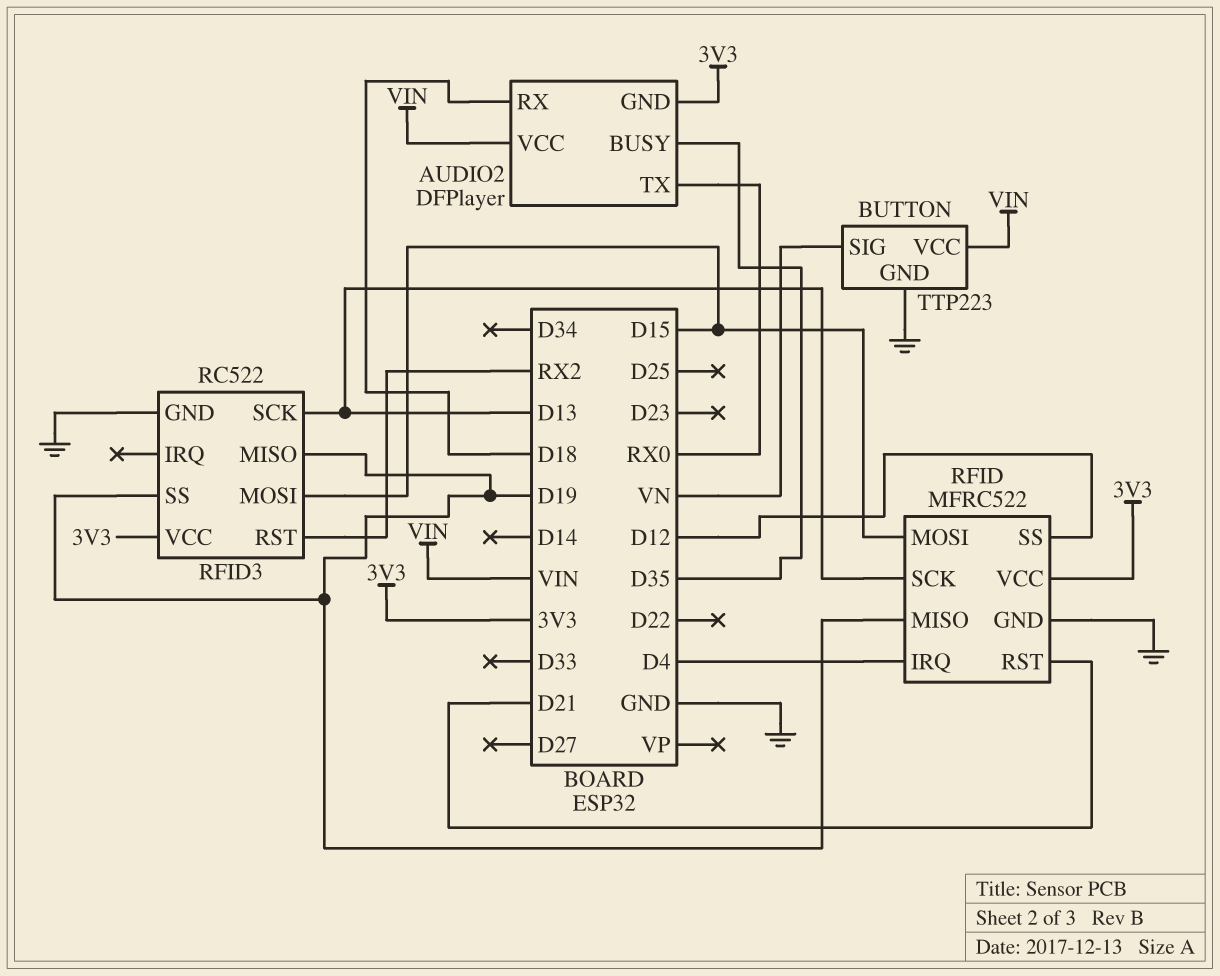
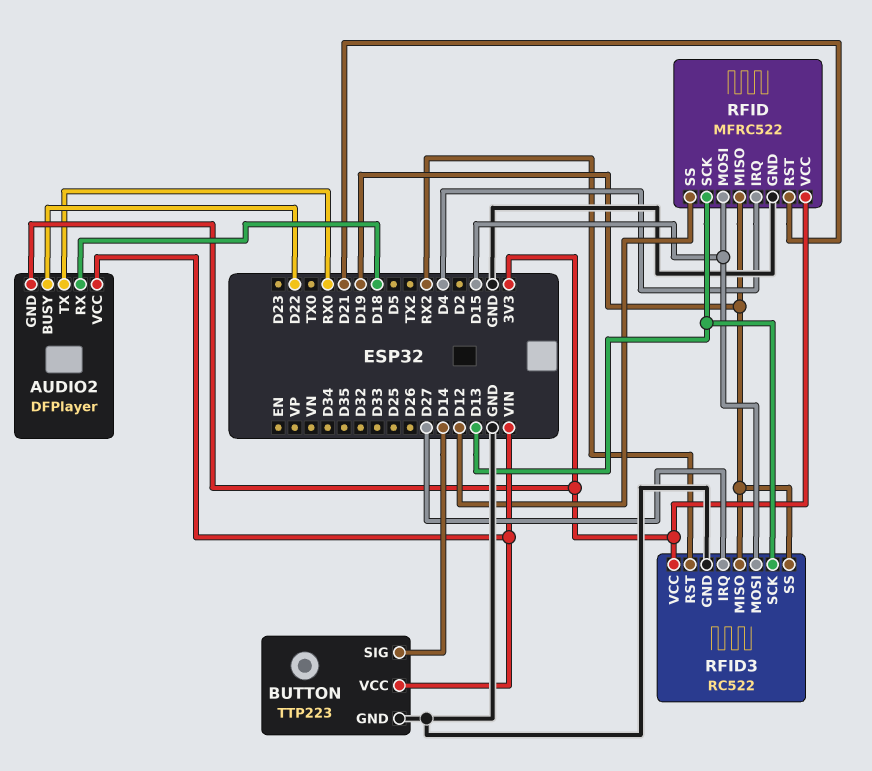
AUDIO2 pin BUSY: D35 -> D22
BUTTON pin SIG: VN -> D14
RFID3 pin IRQ: none -> D27

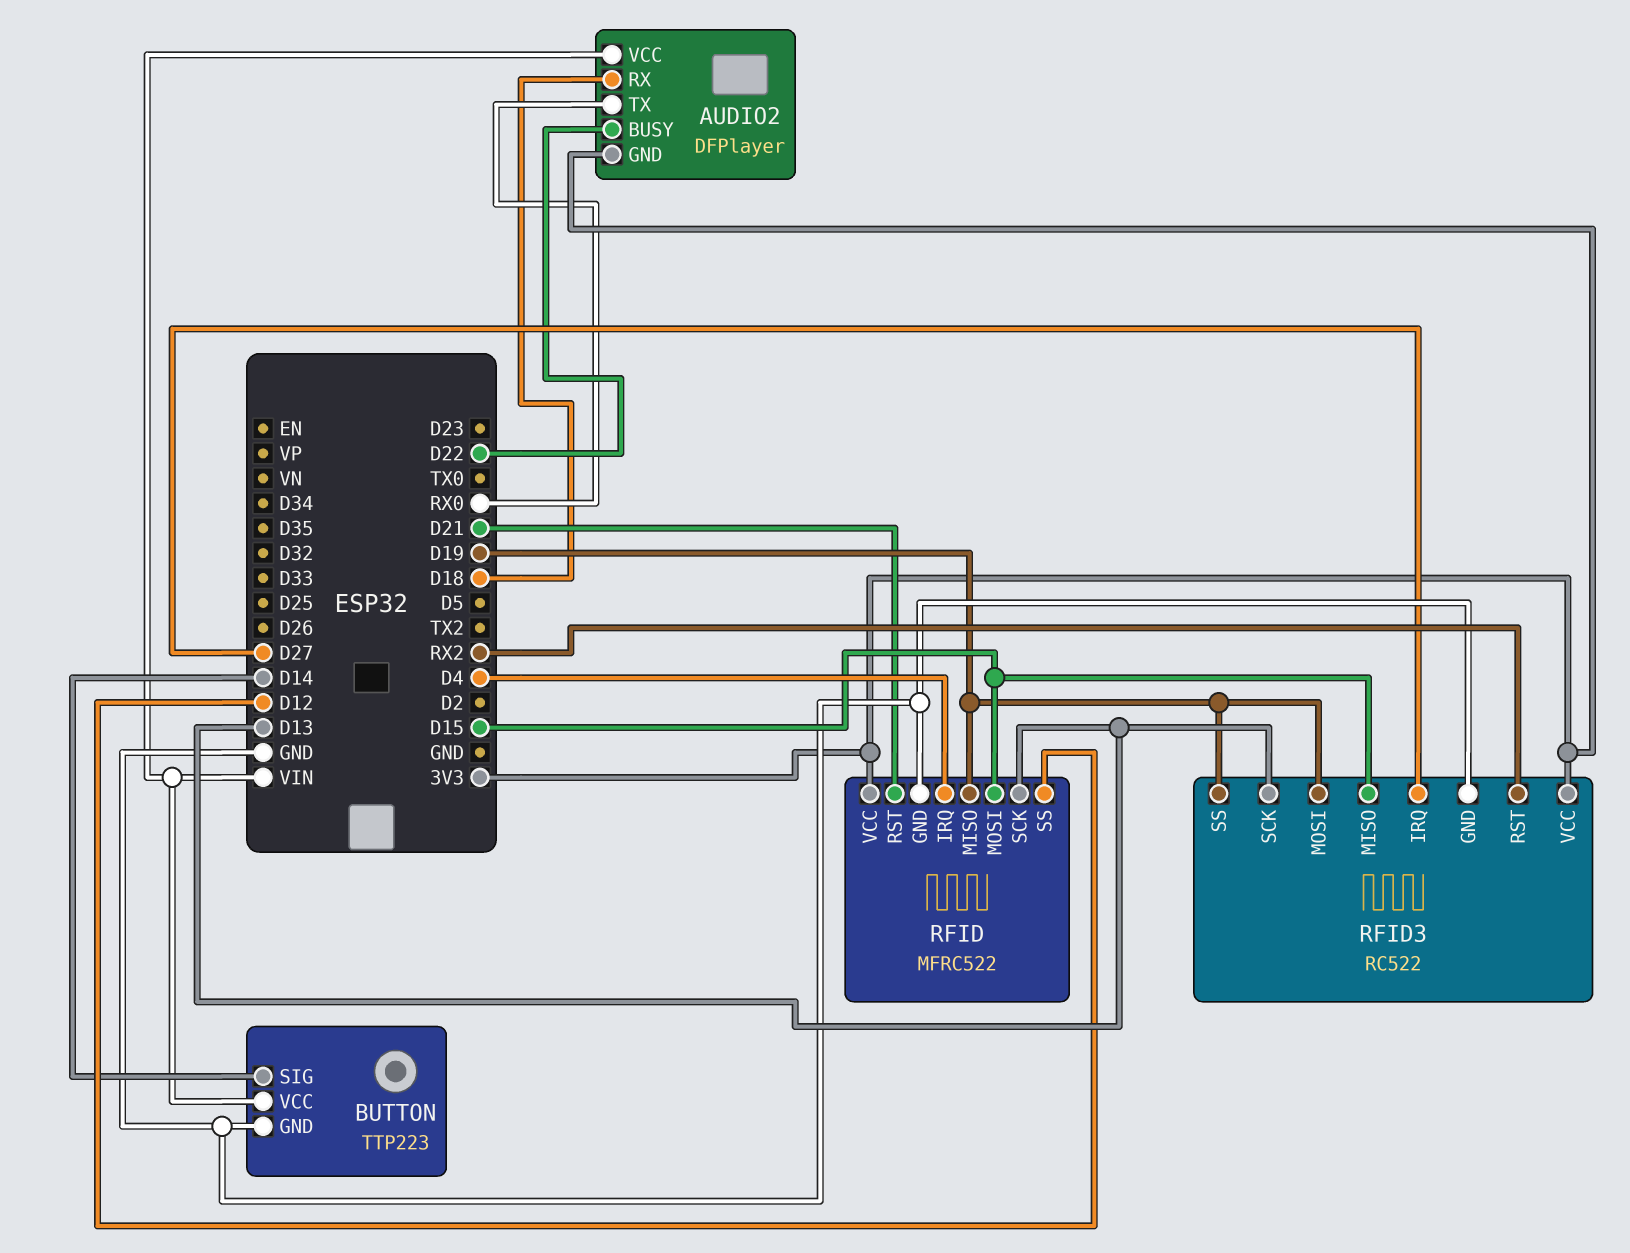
RFID3 pin MISO: D19 -> D15
RFID3 pin MOSI: D15 -> D19

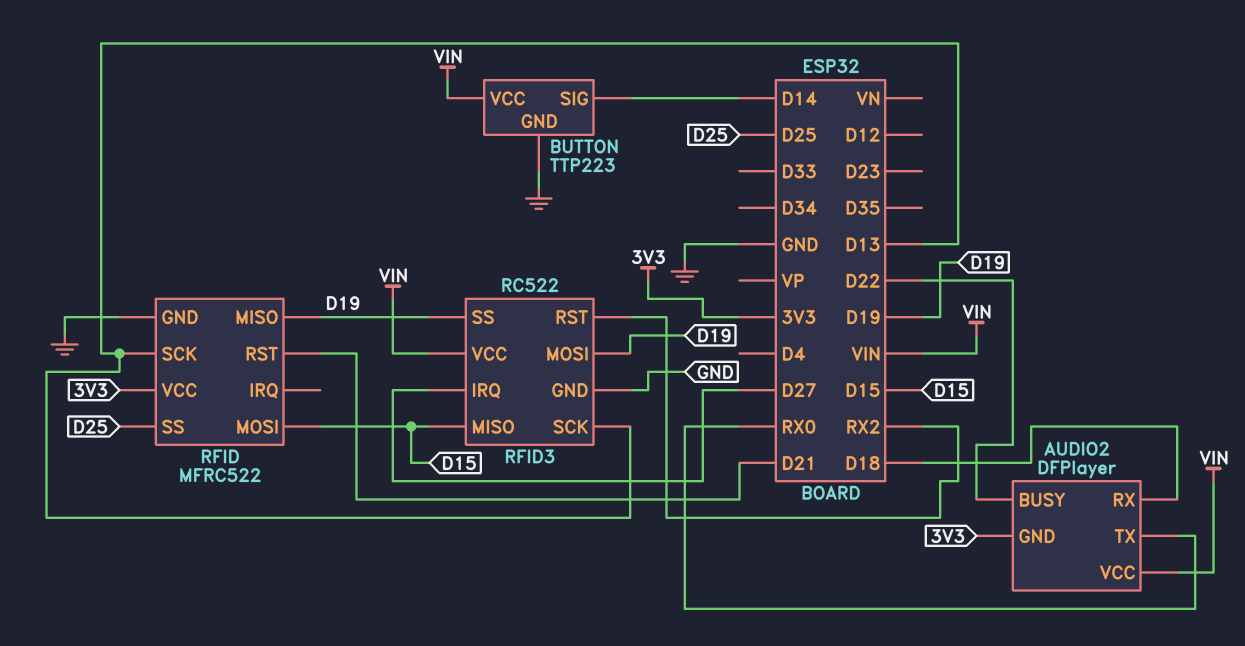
RFID pin IRQ: D4 -> none
RFID pin SS: D12 -> D25
RFID3 pin VCC: 3V3 -> VIN

